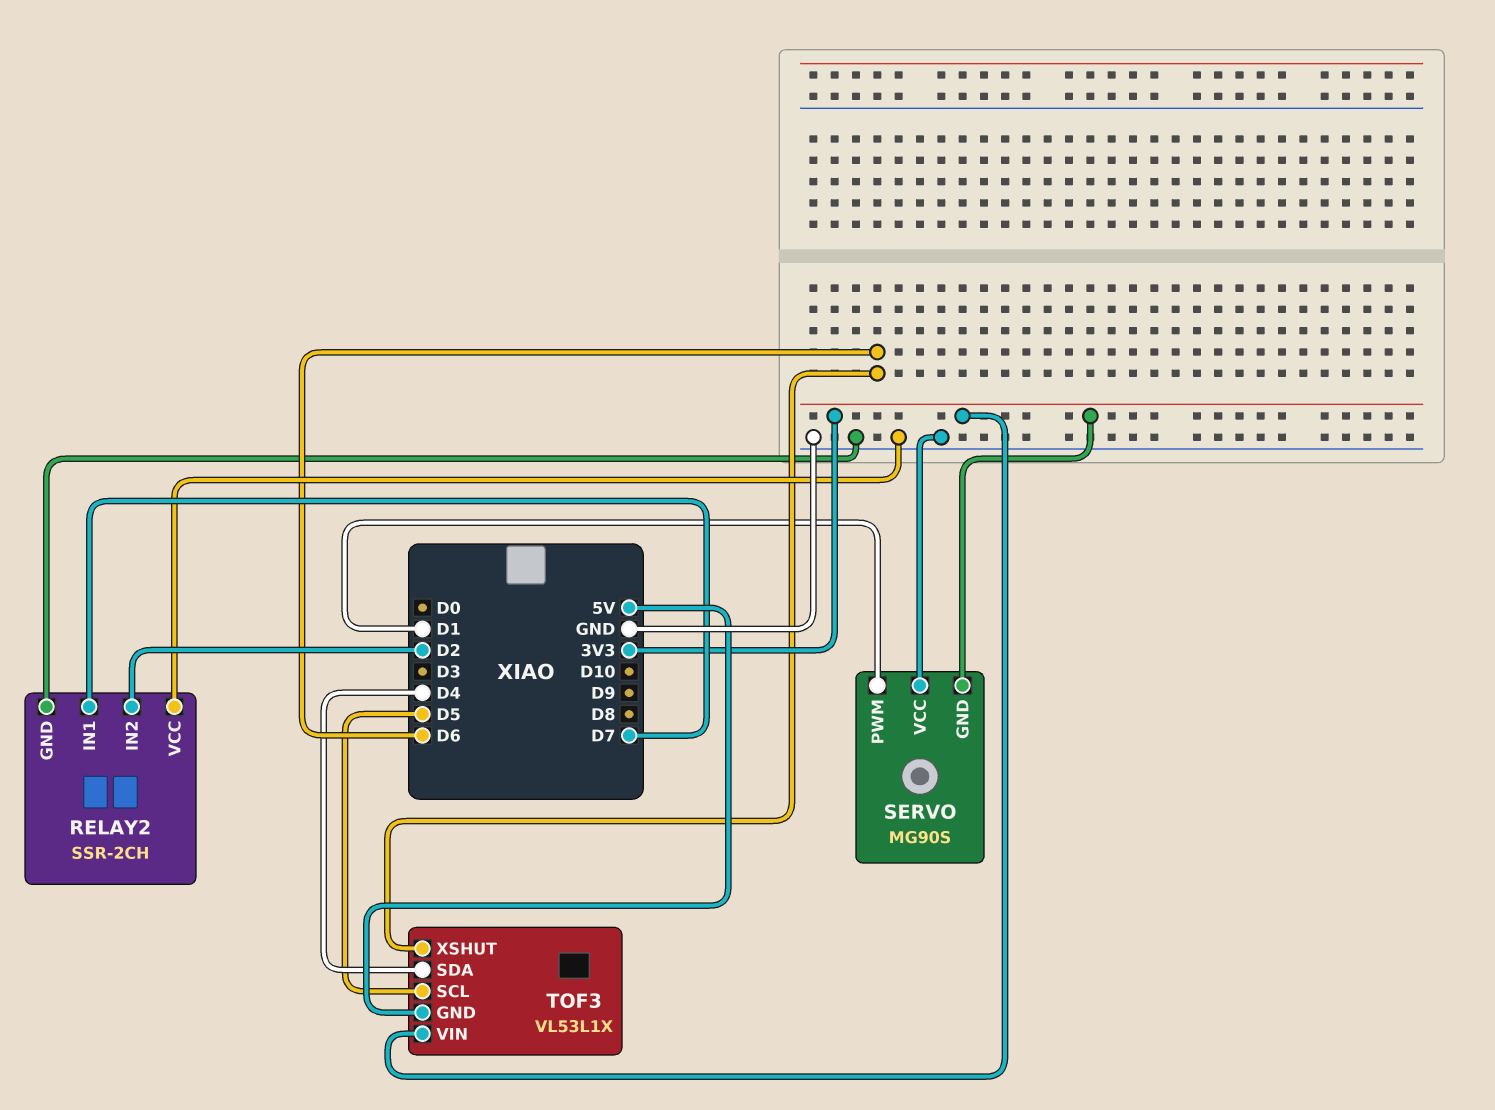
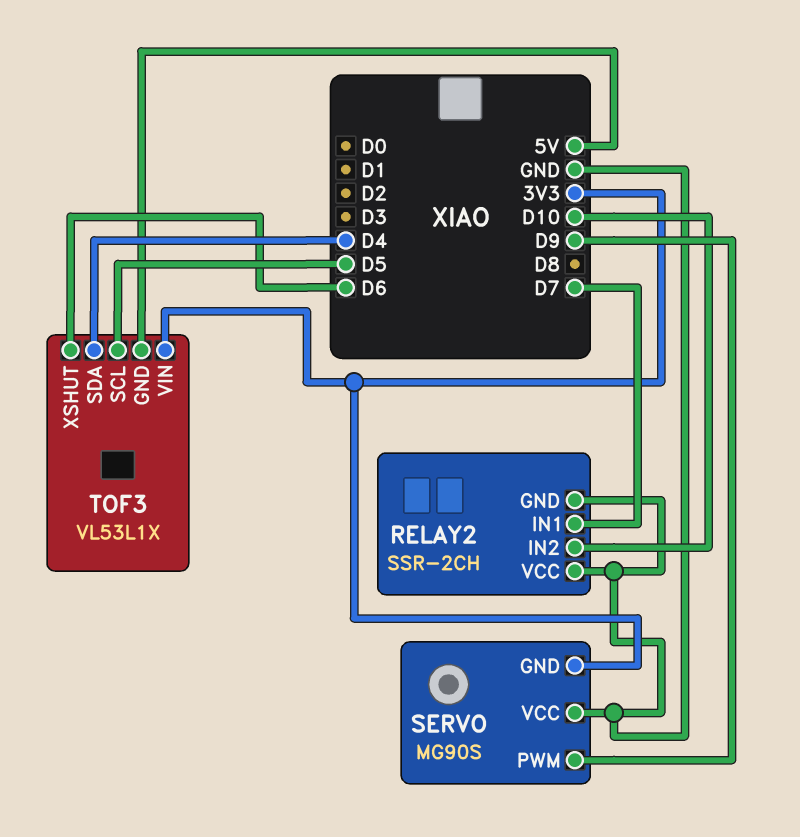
RELAY2 pin IN2: D2 -> D10
SERVO pin PWM: D1 -> D9

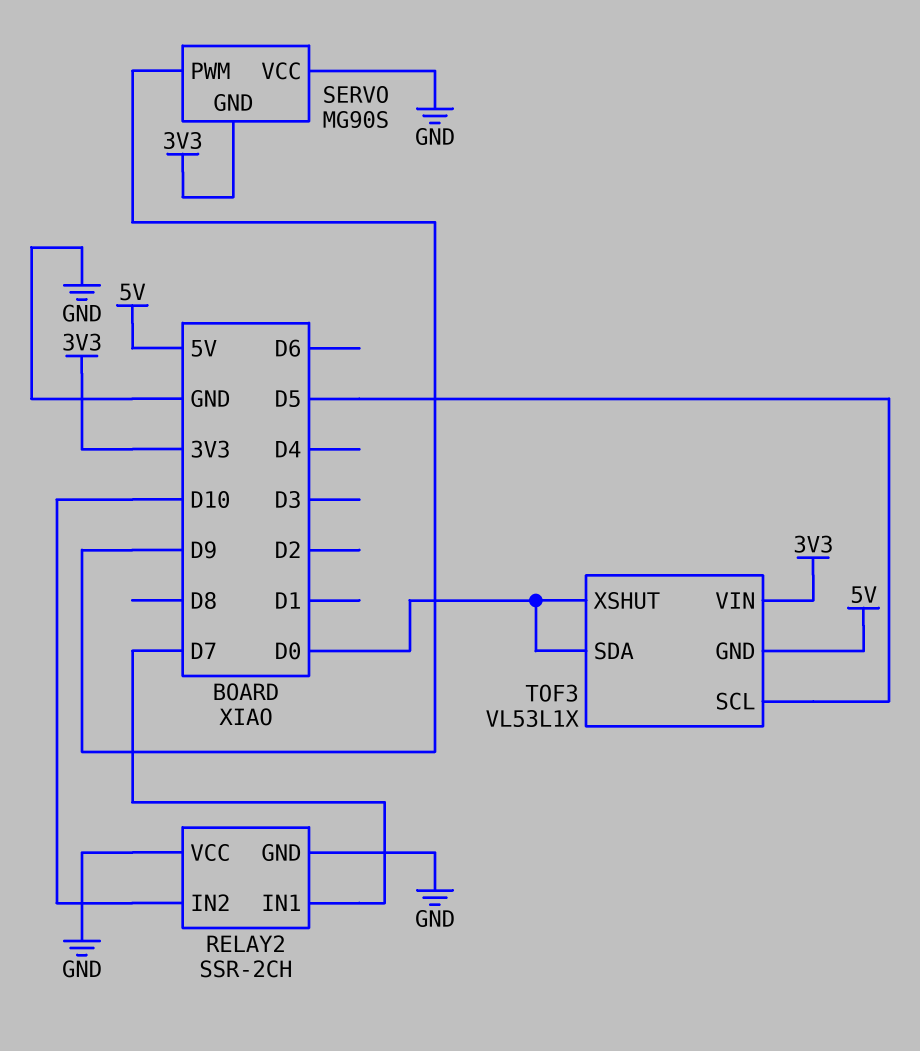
TOF3 pin SDA: D4 -> D0
TOF3 pin XSHUT: D6 -> D0

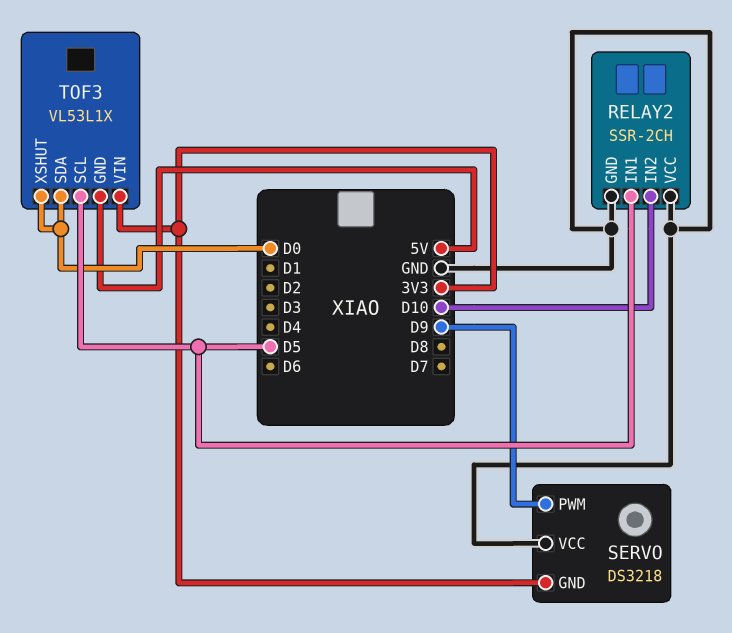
RELAY2 pin IN1: D7 -> D5
SERVO: MG90S -> DS3218

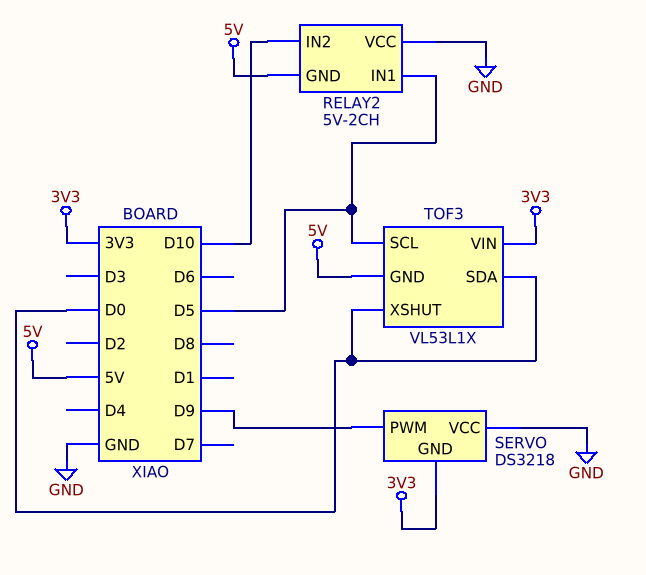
RELAY2: SSR-2CH -> 5V-2CH
RELAY2 pin GND: GND -> 5V

